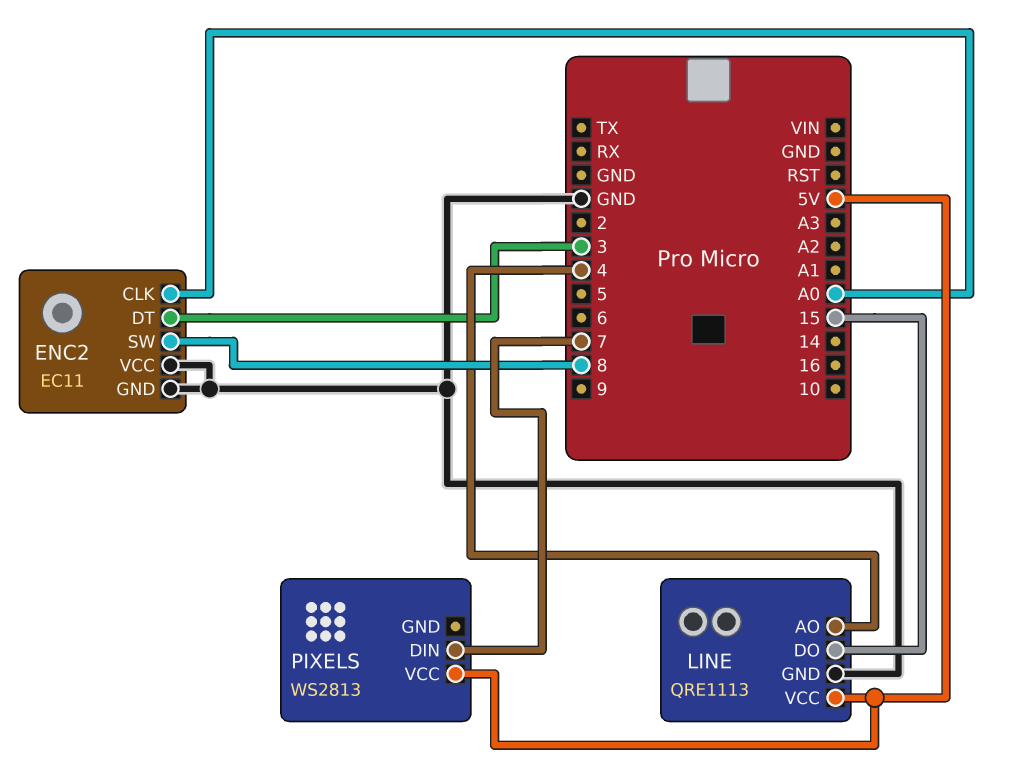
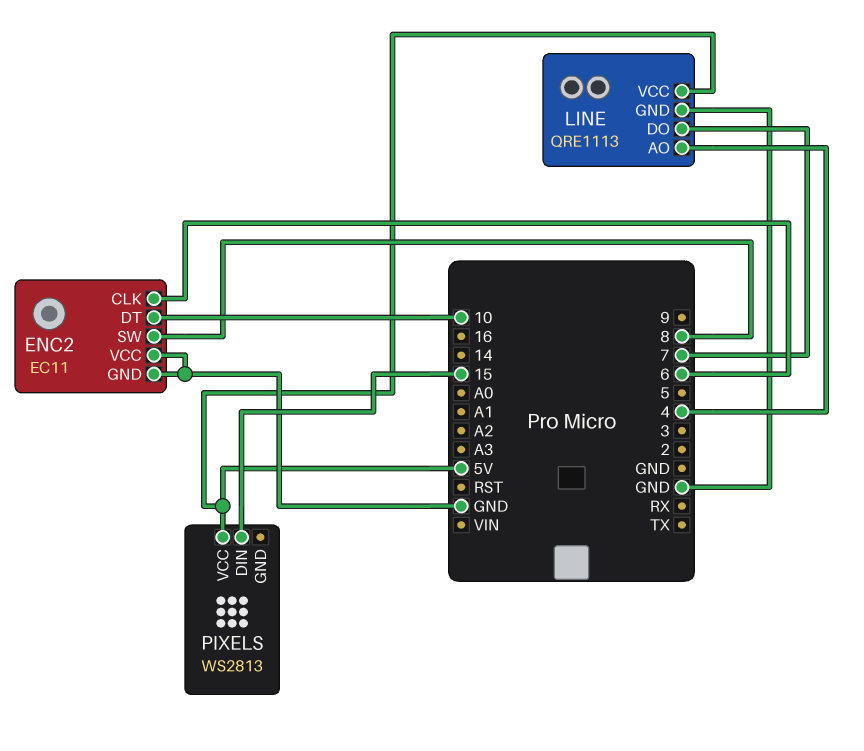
ENC2 pin CLK: A0 -> 6
ENC2 pin DT: 3 -> 10
LINE pin DO: 15 -> 7
PIXELS pin DIN: 7 -> 15

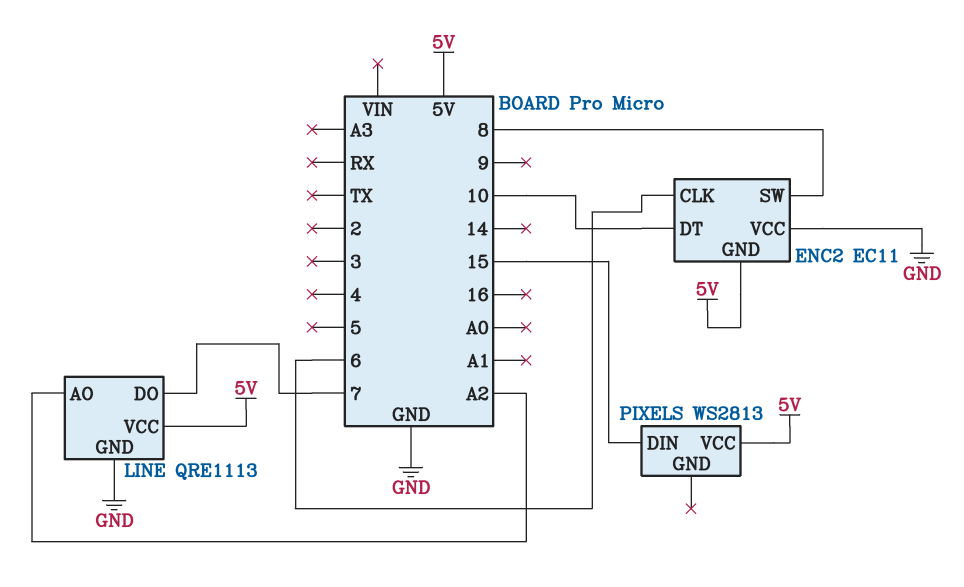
ENC2 pin GND: GND -> 5V
LINE pin AO: 4 -> A2

